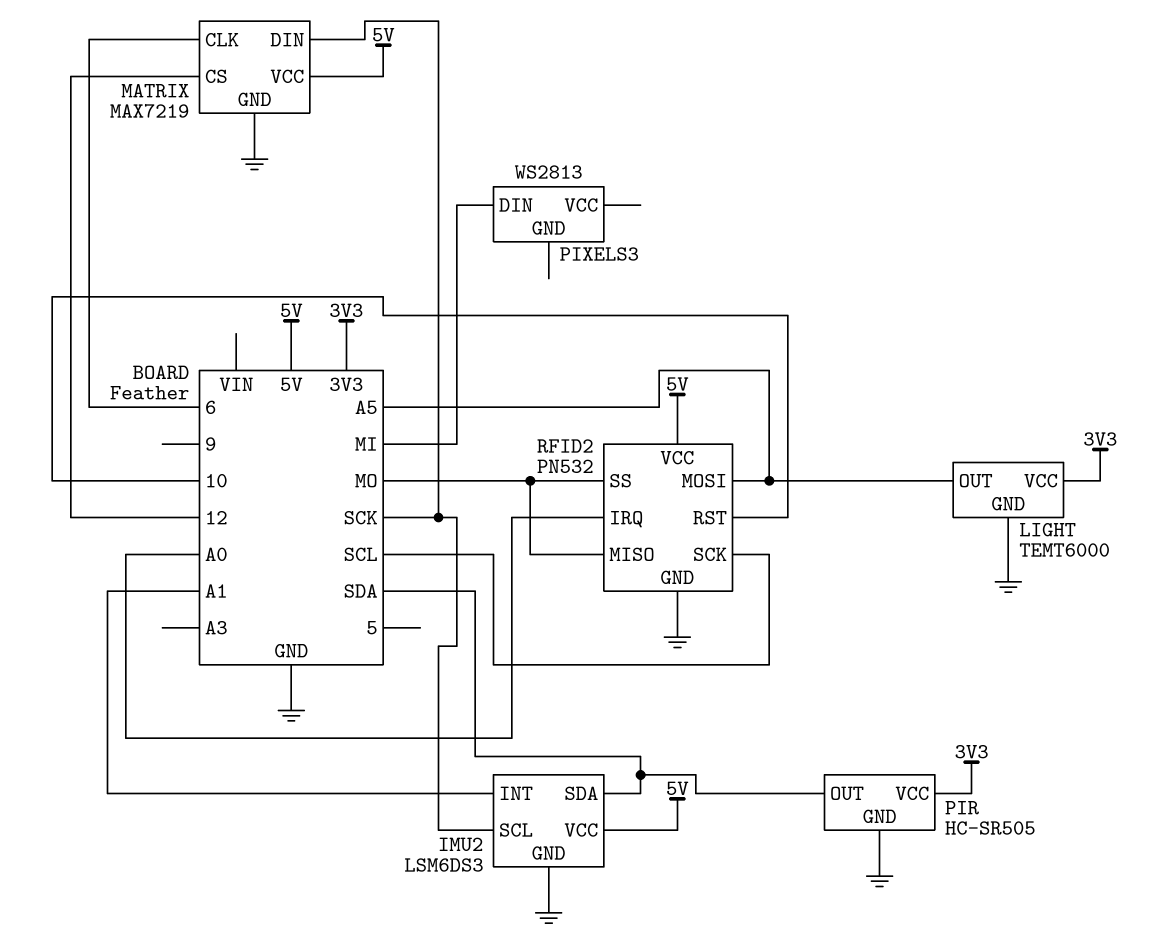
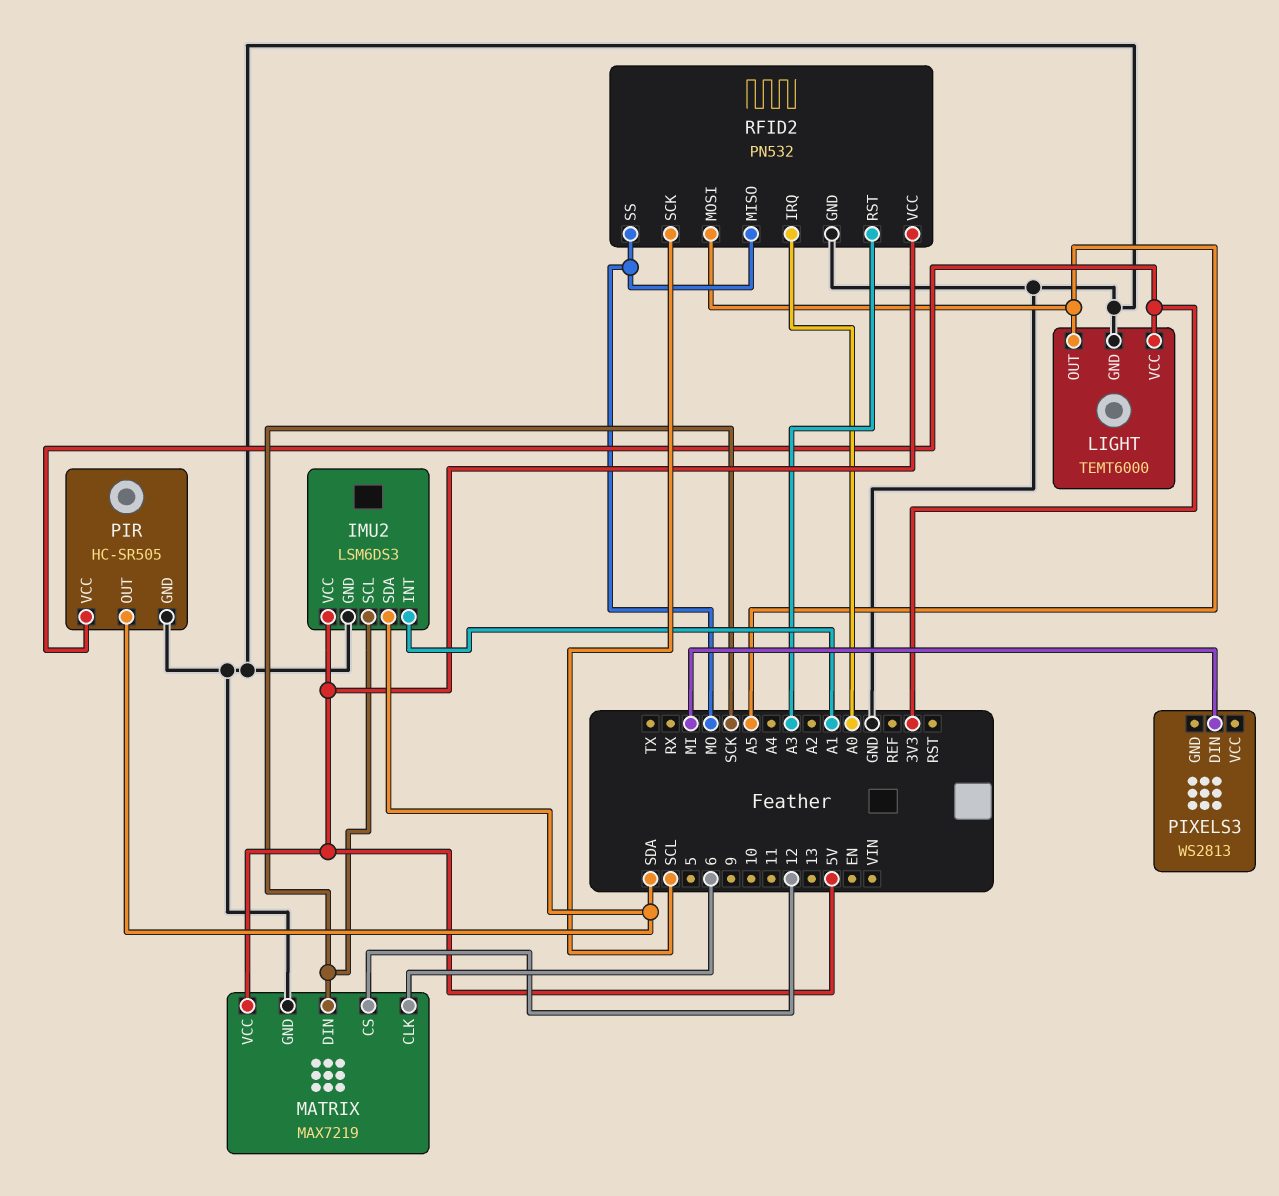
RFID2 pin RST: 10 -> A3

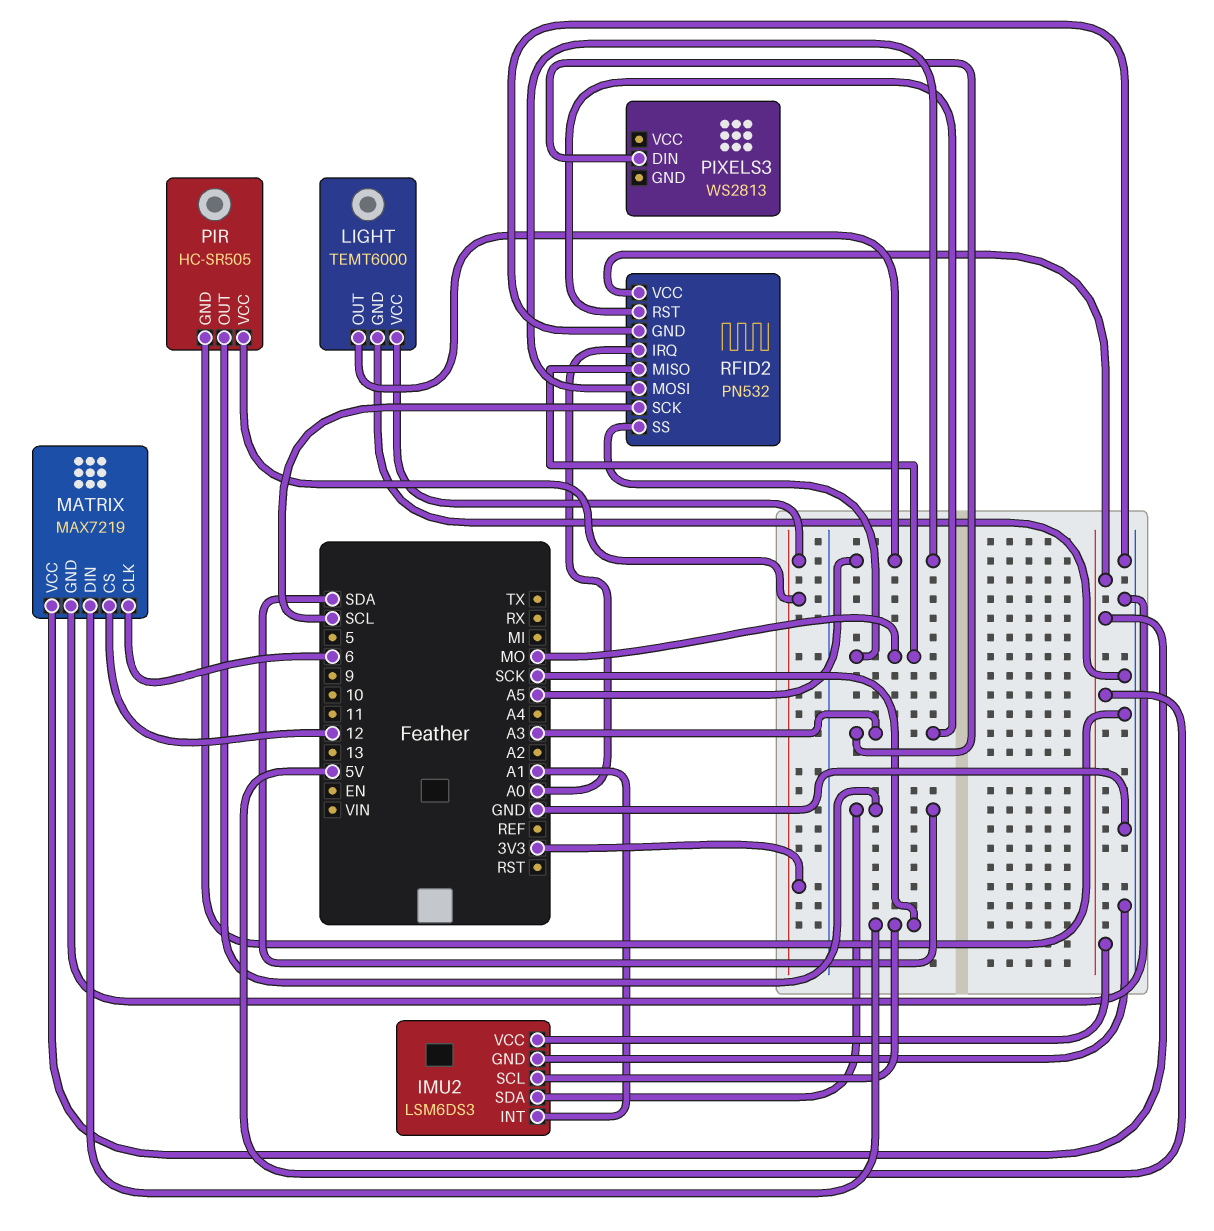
PIXELS3 pin DIN: MI -> A3

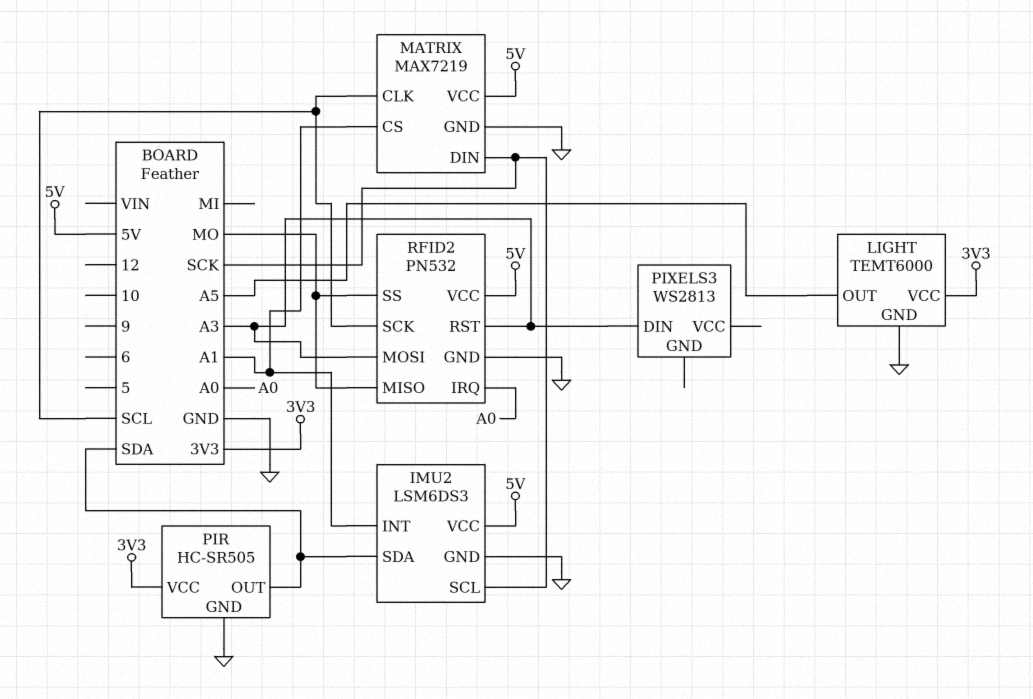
MATRIX pin CLK: 6 -> SCL
MATRIX pin CS: 12 -> A1
RFID2 pin MOSI: A5 -> A3

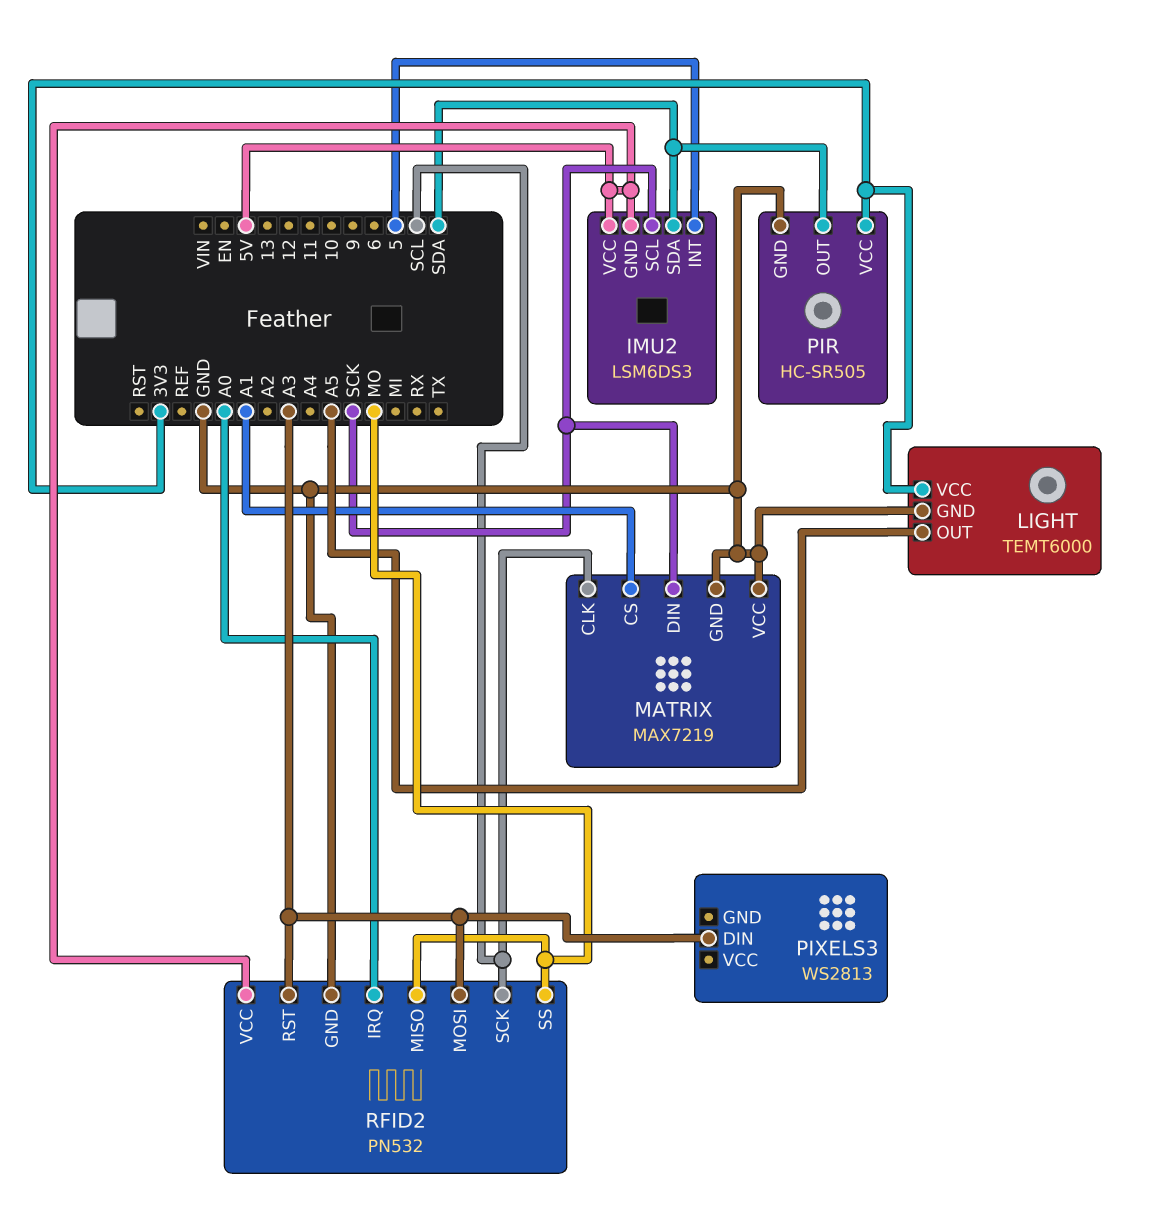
IMU2 pin GND: GND -> 5V
IMU2 pin INT: A1 -> 5
MATRIX pin VCC: 5V -> GND

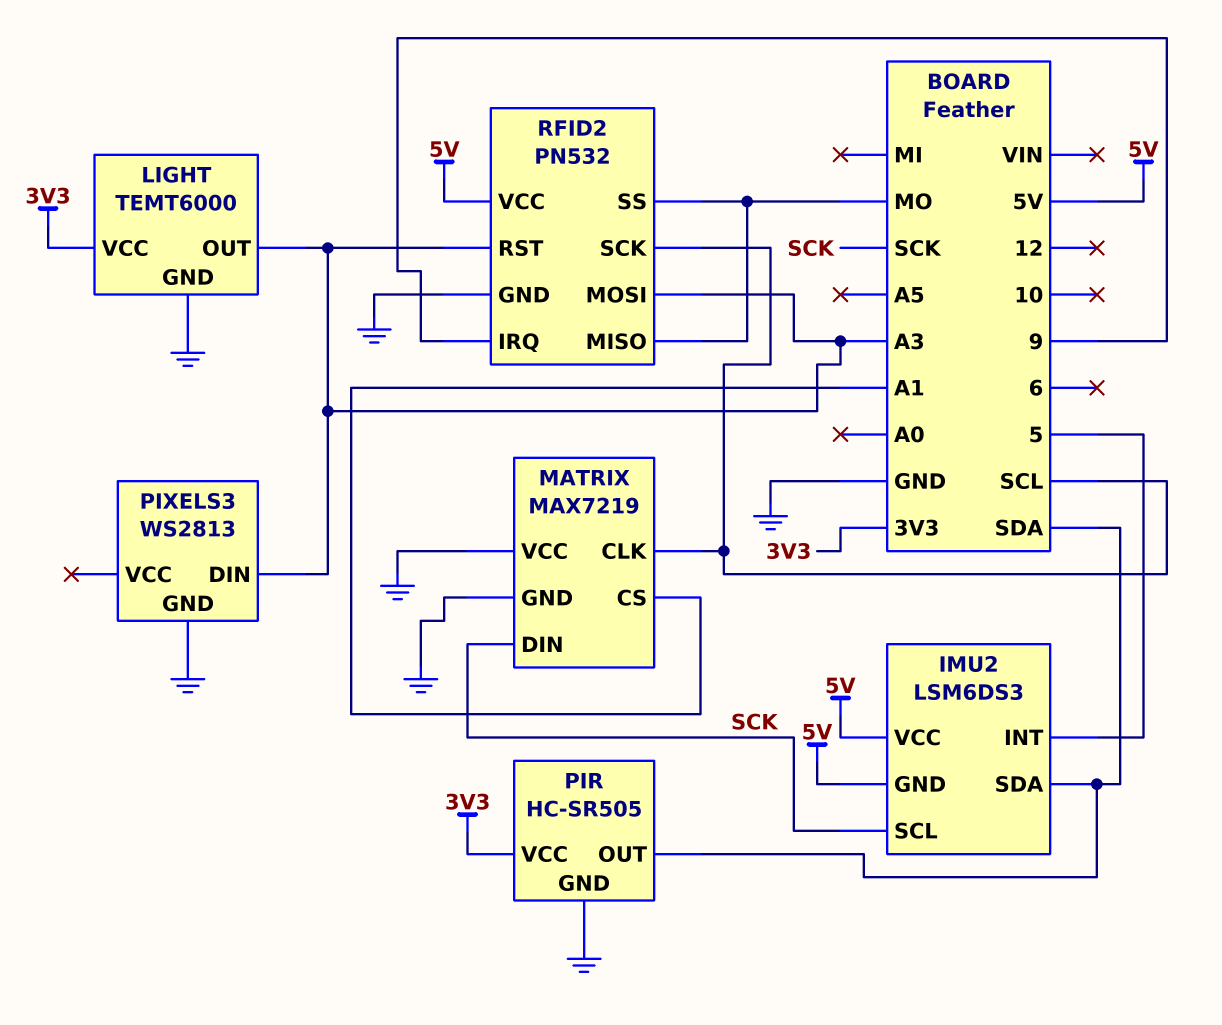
LIGHT pin OUT: A5 -> A3
PIXELS3 pin GND: none -> GND
RFID2 pin IRQ: A0 -> 9

